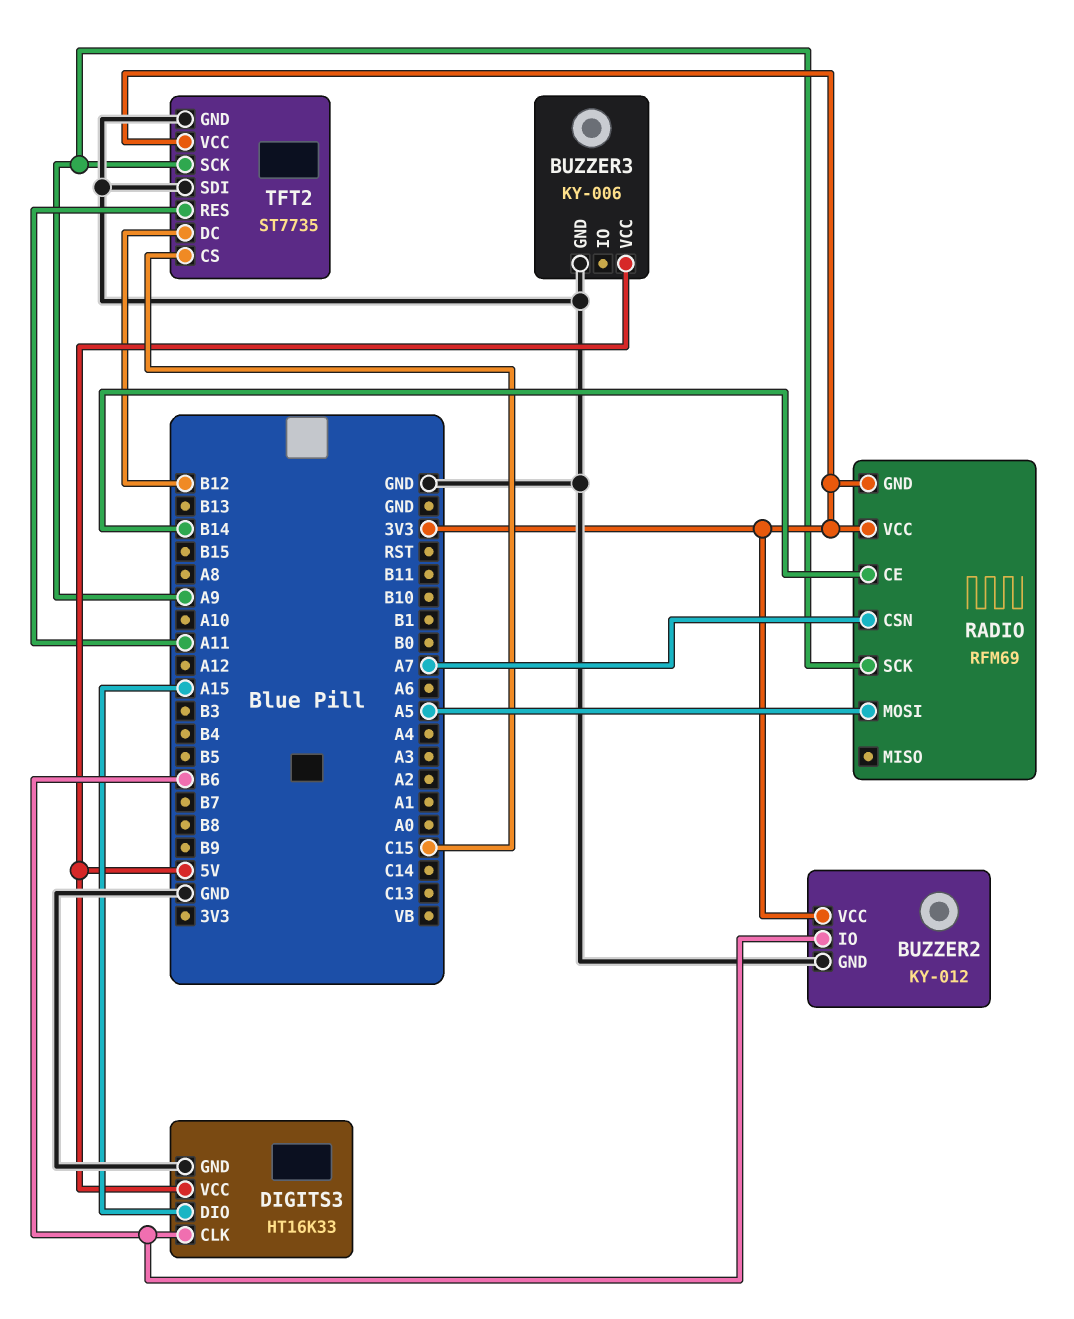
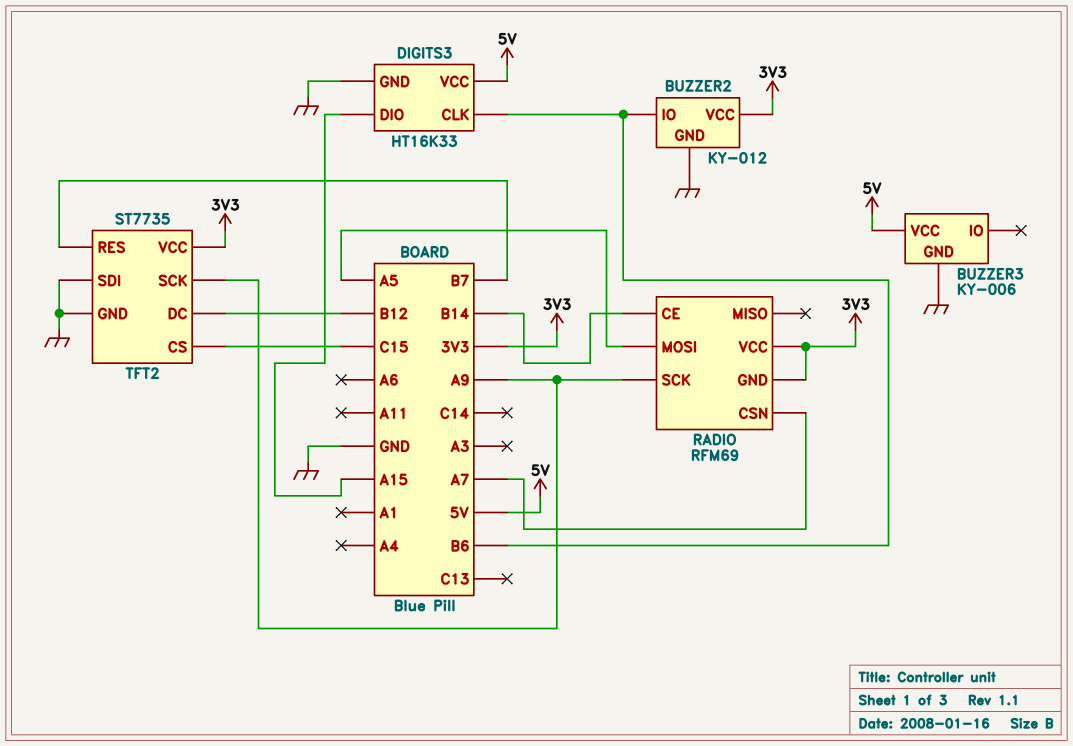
TFT2 pin RES: A11 -> B7

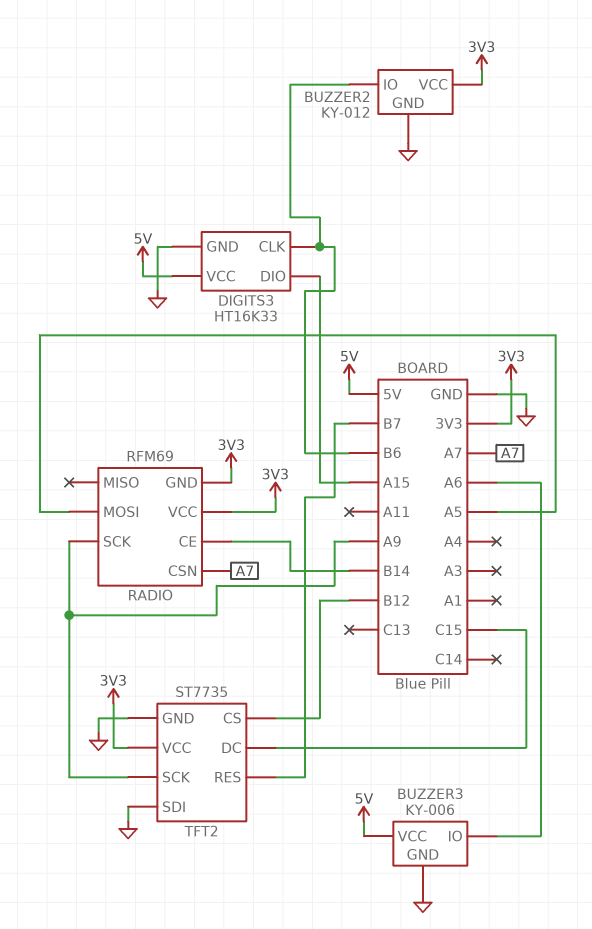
BUZZER3 pin IO: none -> A6
TFT2 pin CS: C15 -> B12
TFT2 pin DC: B12 -> C15

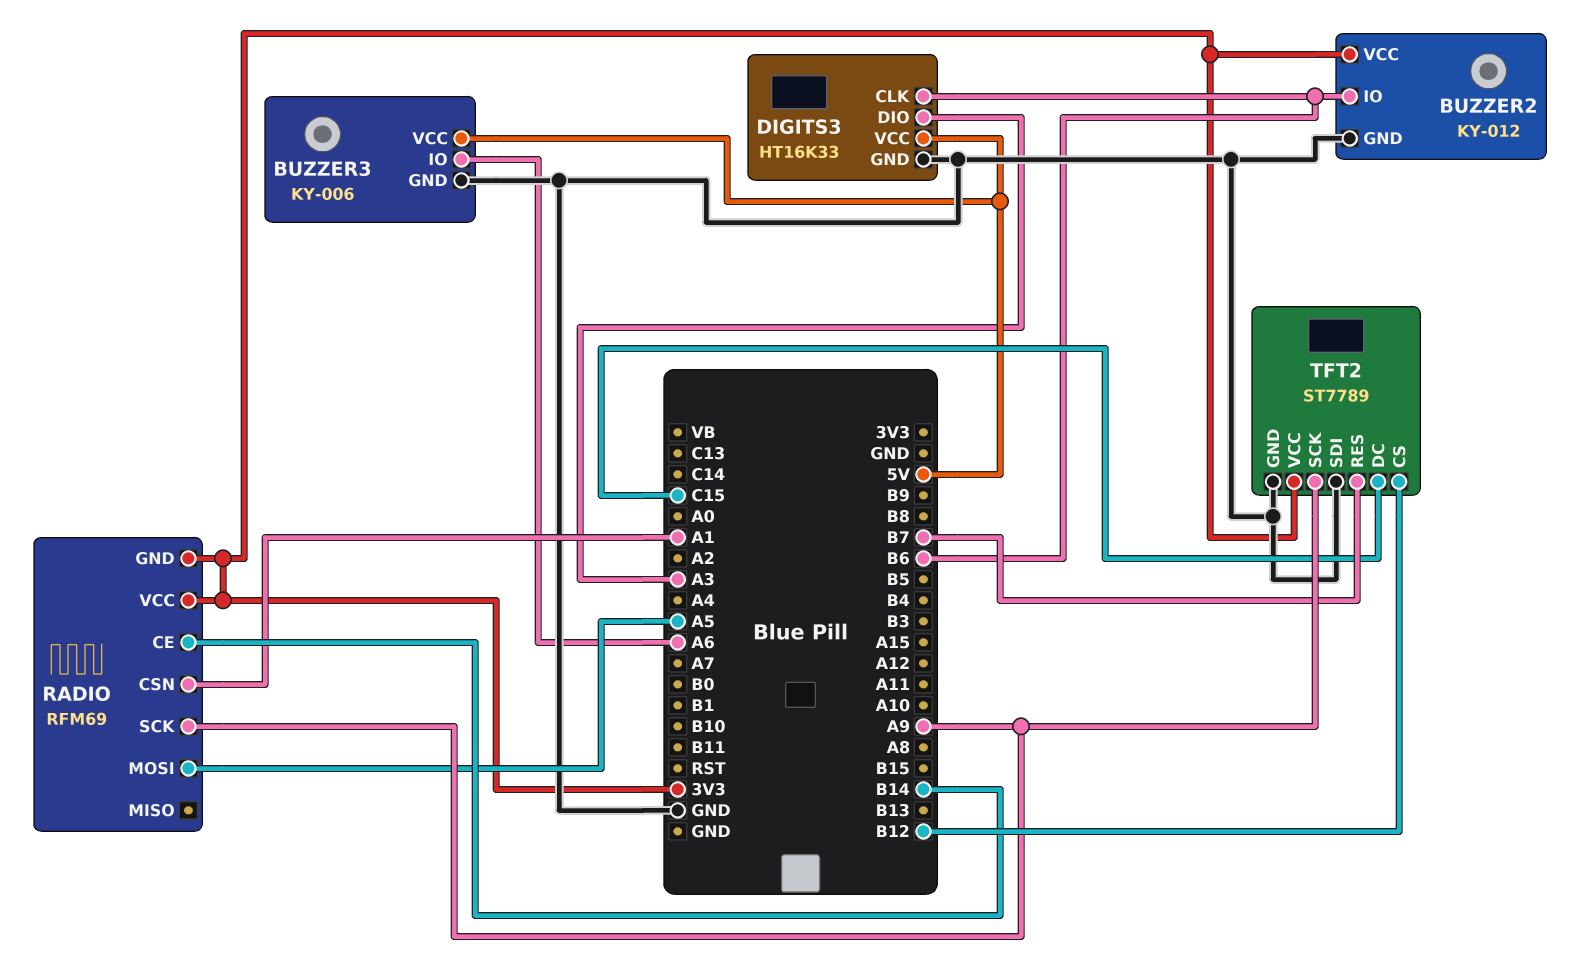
DIGITS3 pin DIO: A15 -> A3
RADIO pin CSN: A7 -> A1
TFT2: ST7735 -> ST7789

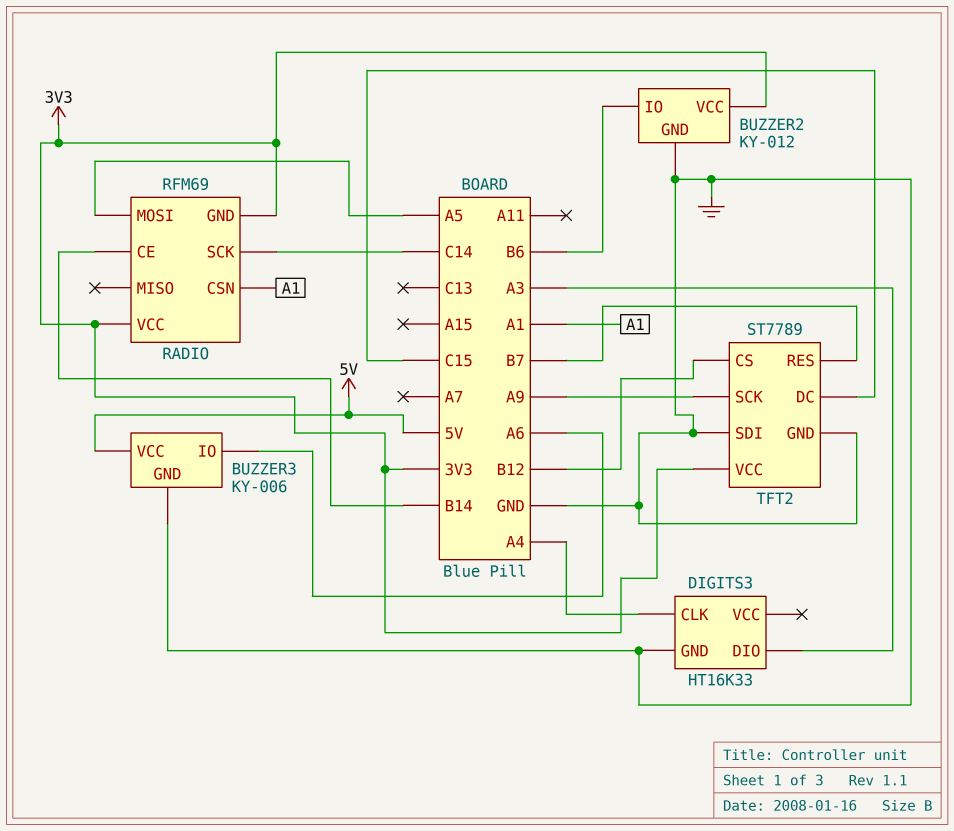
DIGITS3 pin CLK: B6 -> A4
DIGITS3 pin VCC: 5V -> none
RADIO pin SCK: A9 -> C14

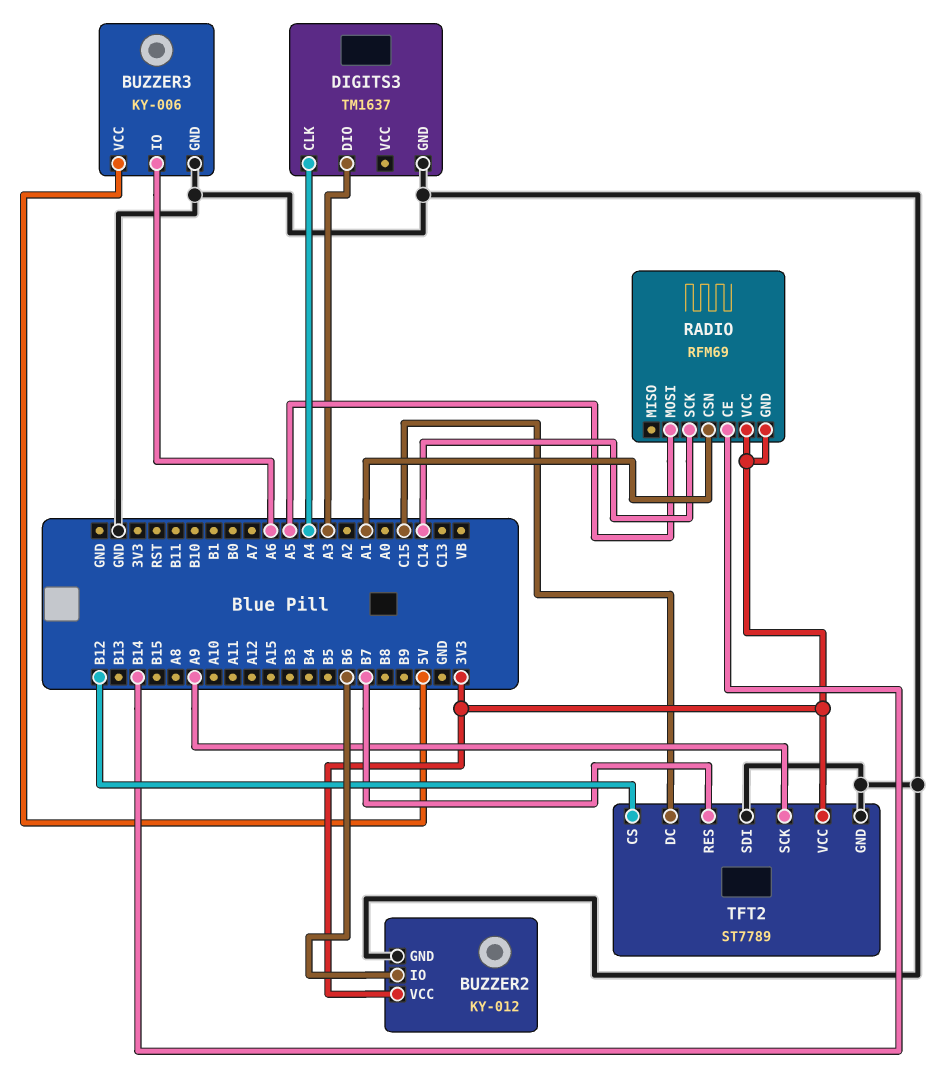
DIGITS3: HT16K33 -> TM1637

